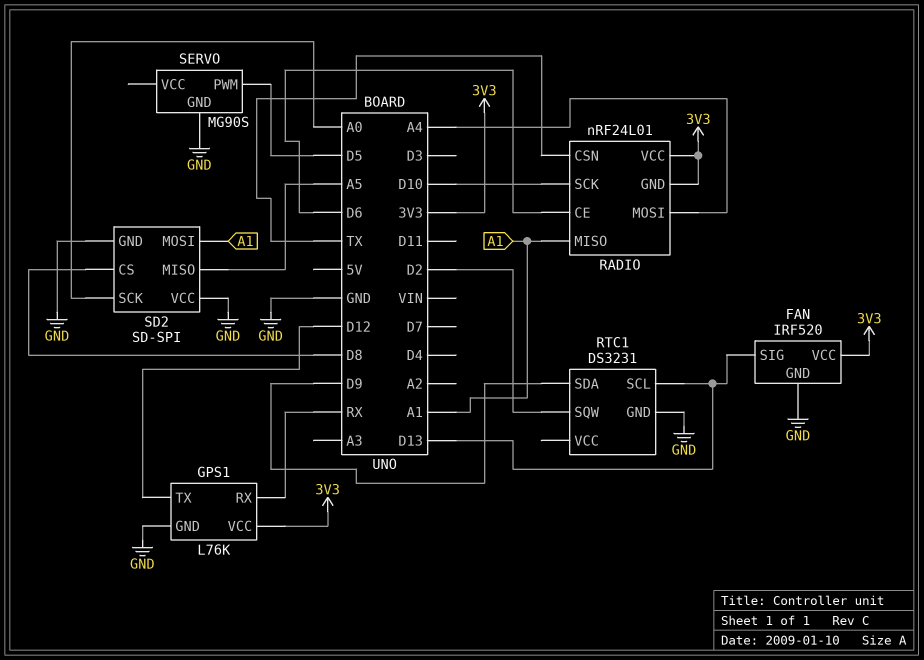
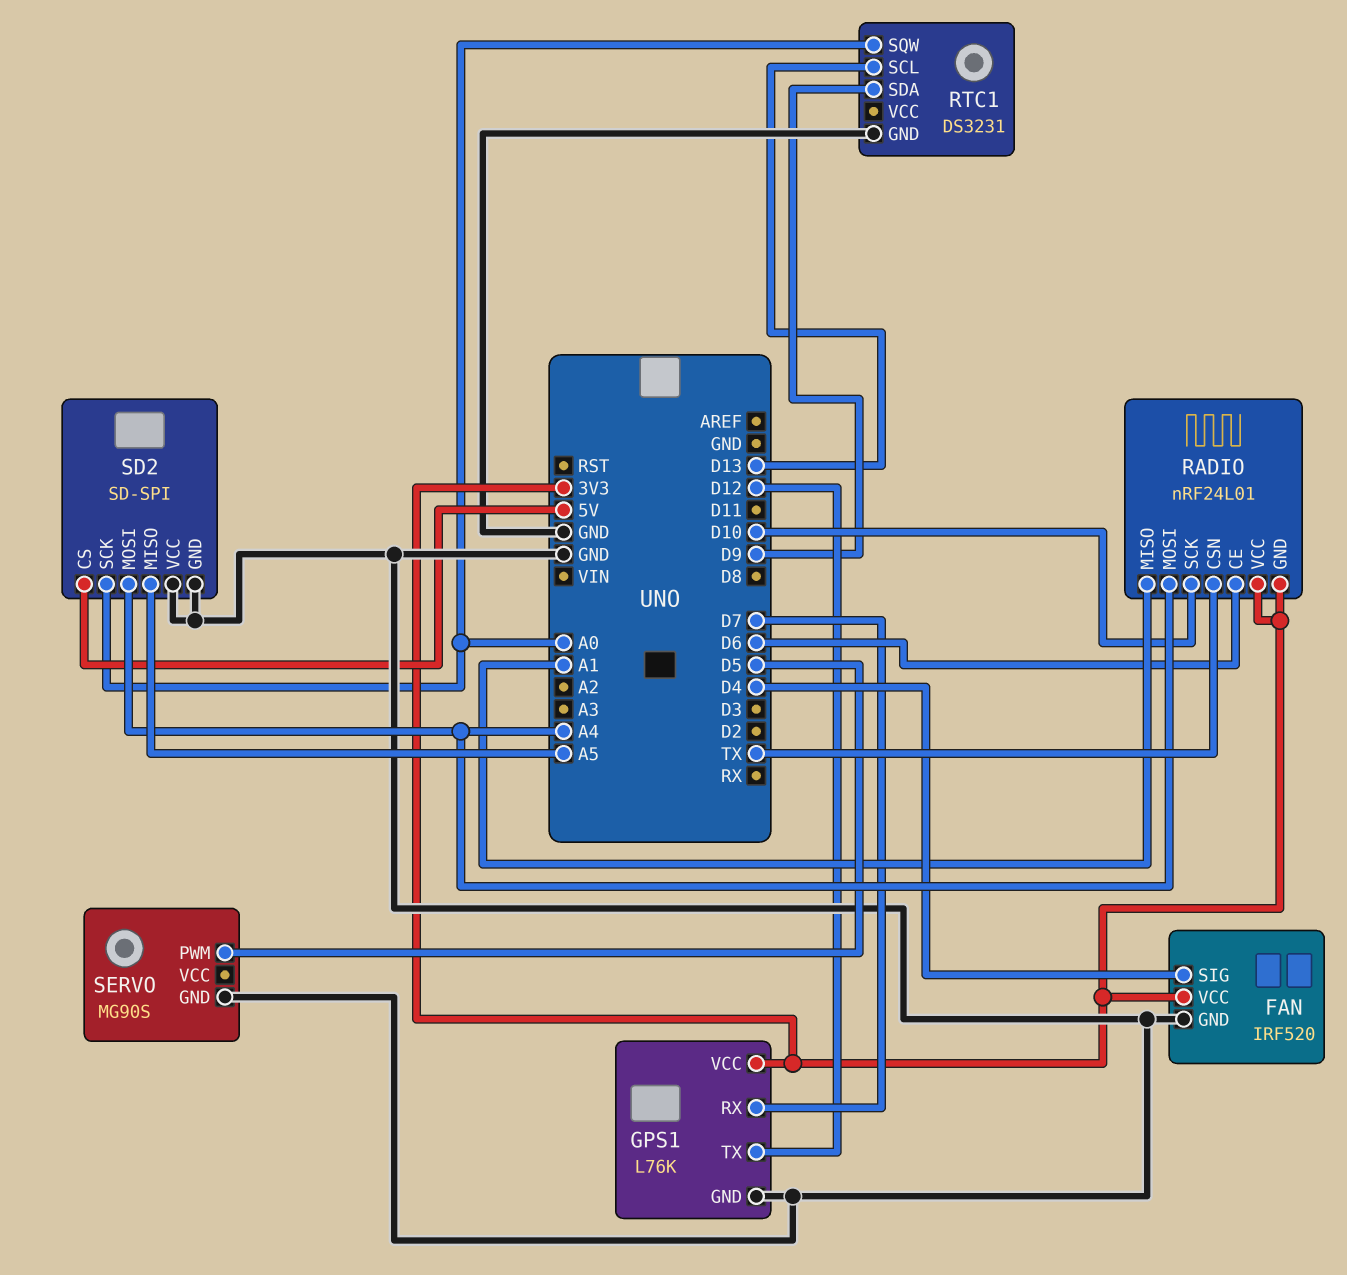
FAN pin SIG: D13 -> D4
GPS1 pin RX: RX -> D7
RTC1 pin SQW: D2 -> A0
SD2 pin CS: D8 -> 5V
SD2 pin MOSI: A1 -> A4

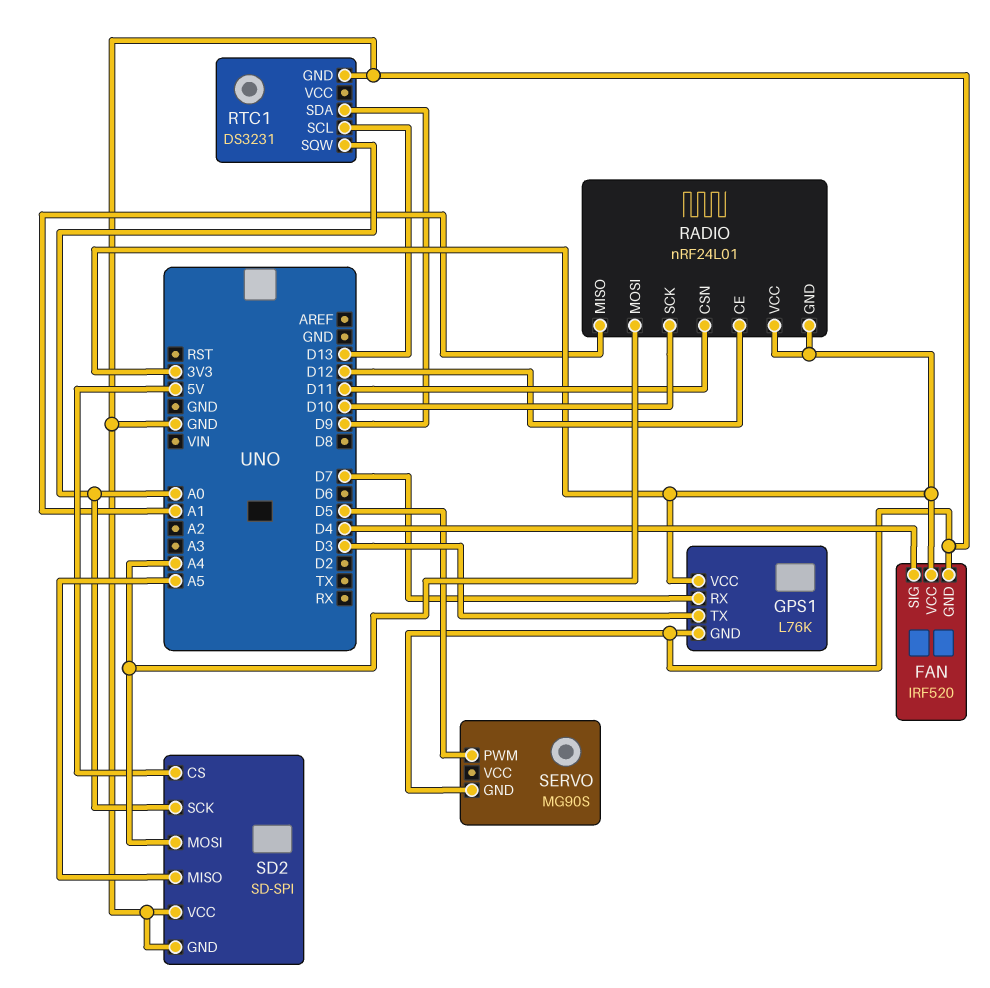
GPS1 pin TX: D12 -> D3
RADIO pin CE: D6 -> D12
RADIO pin CSN: TX -> D11

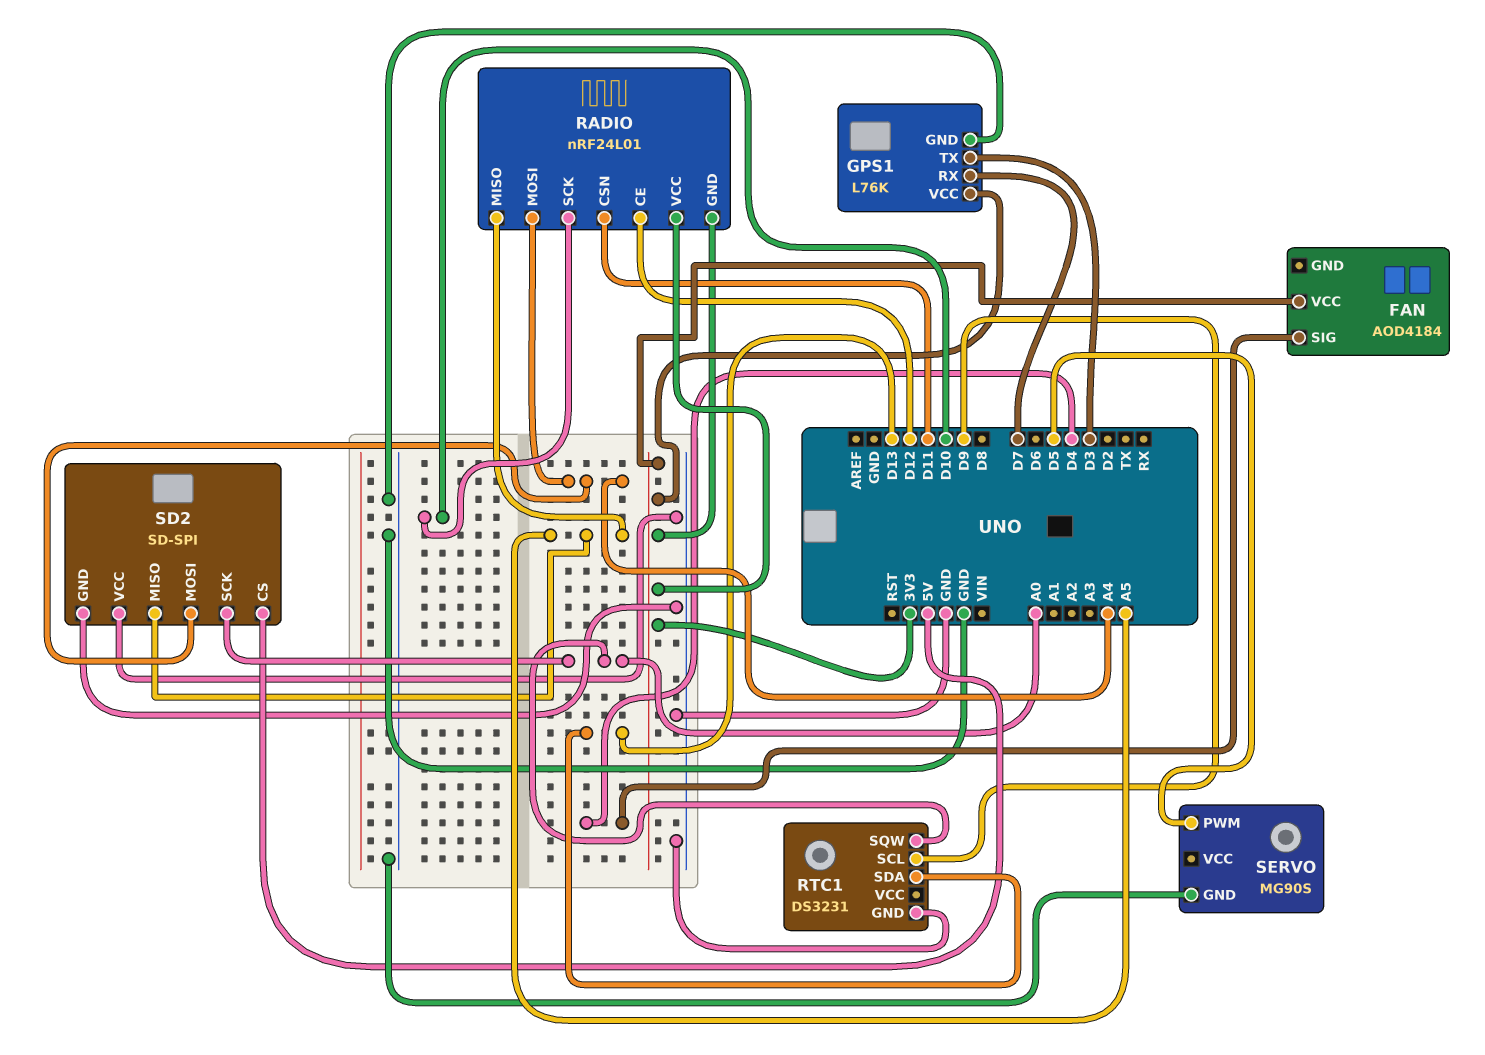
FAN: IRF520 -> AOD4184
FAN pin GND: GND -> none
RADIO pin MISO: A1 -> A5
RTC1 pin SCL: D13 -> D9
RTC1 pin SDA: D9 -> D13

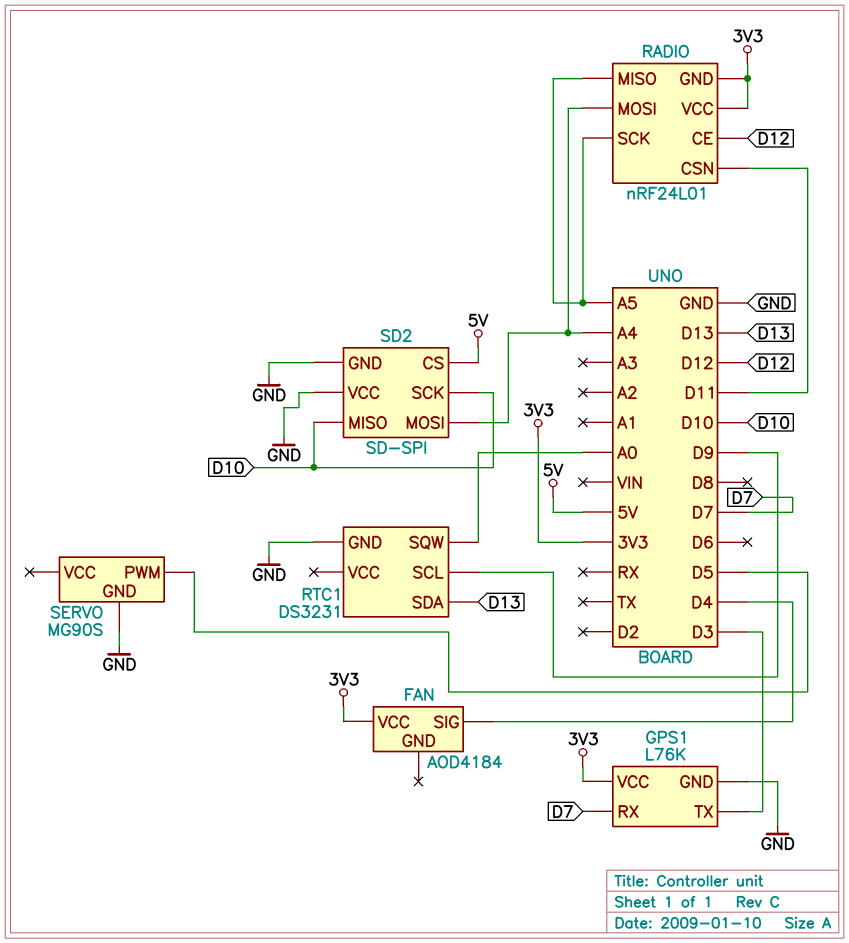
RADIO pin SCK: D10 -> A5
SD2 pin MISO: A5 -> D10
SD2 pin SCK: A0 -> D10

